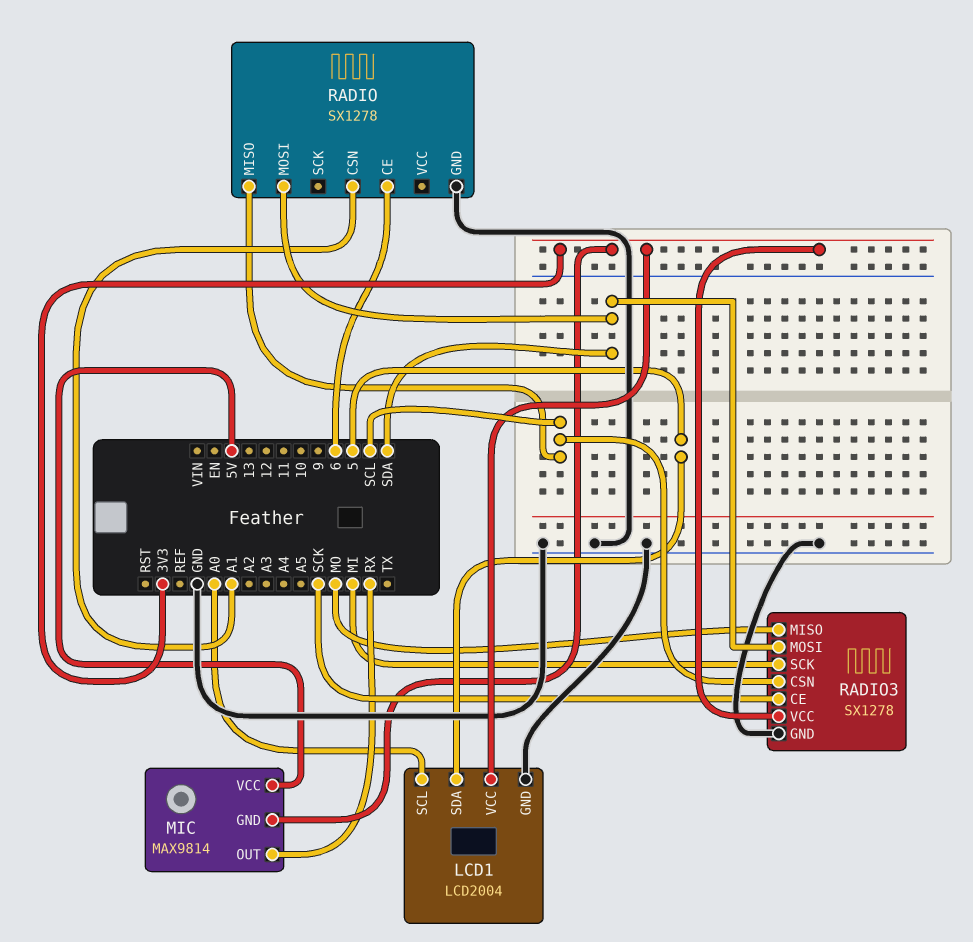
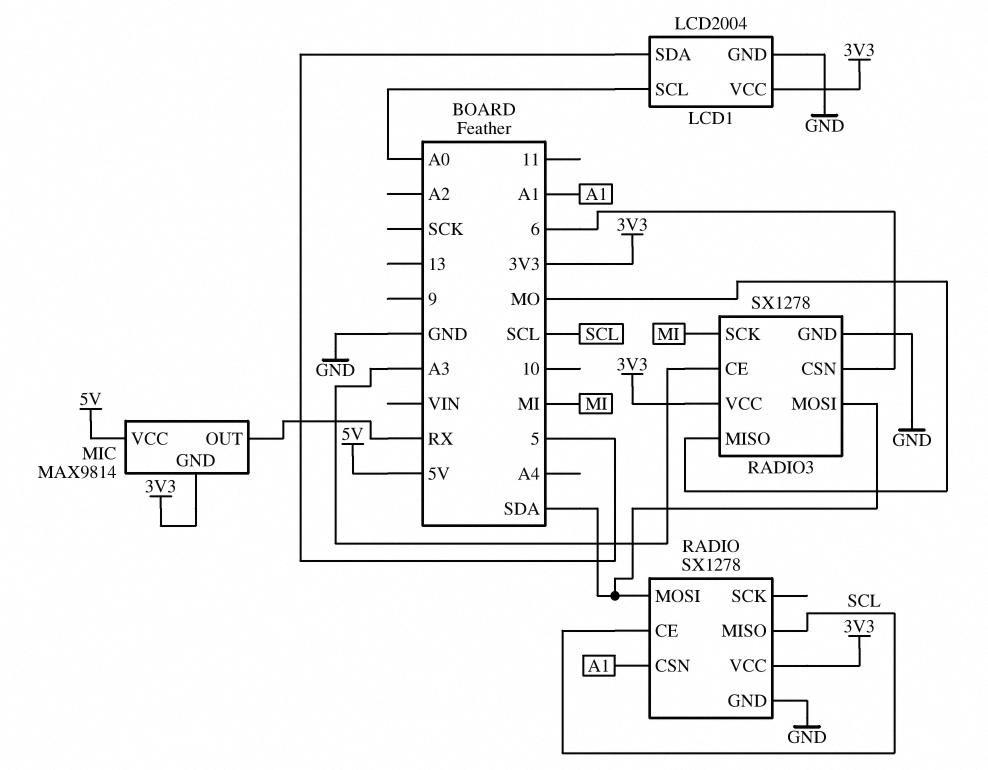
RADIO pin CE: 6 -> SCL
RADIO pin VCC: none -> 3V3
RADIO3 pin CE: SCK -> A3
RADIO3 pin CSN: SCL -> 6

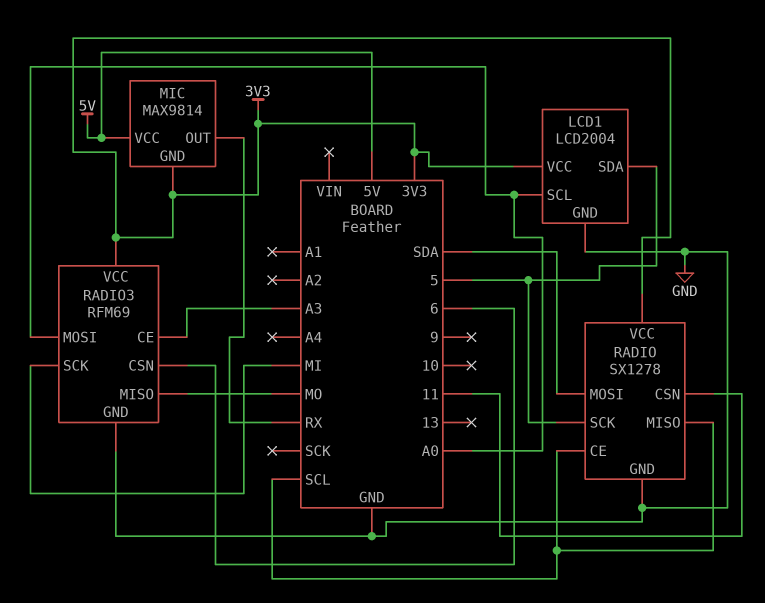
RADIO pin CSN: A1 -> 11
RADIO pin SCK: none -> 5
RADIO3: SX1278 -> RFM69
RADIO3 pin MOSI: SDA -> A0

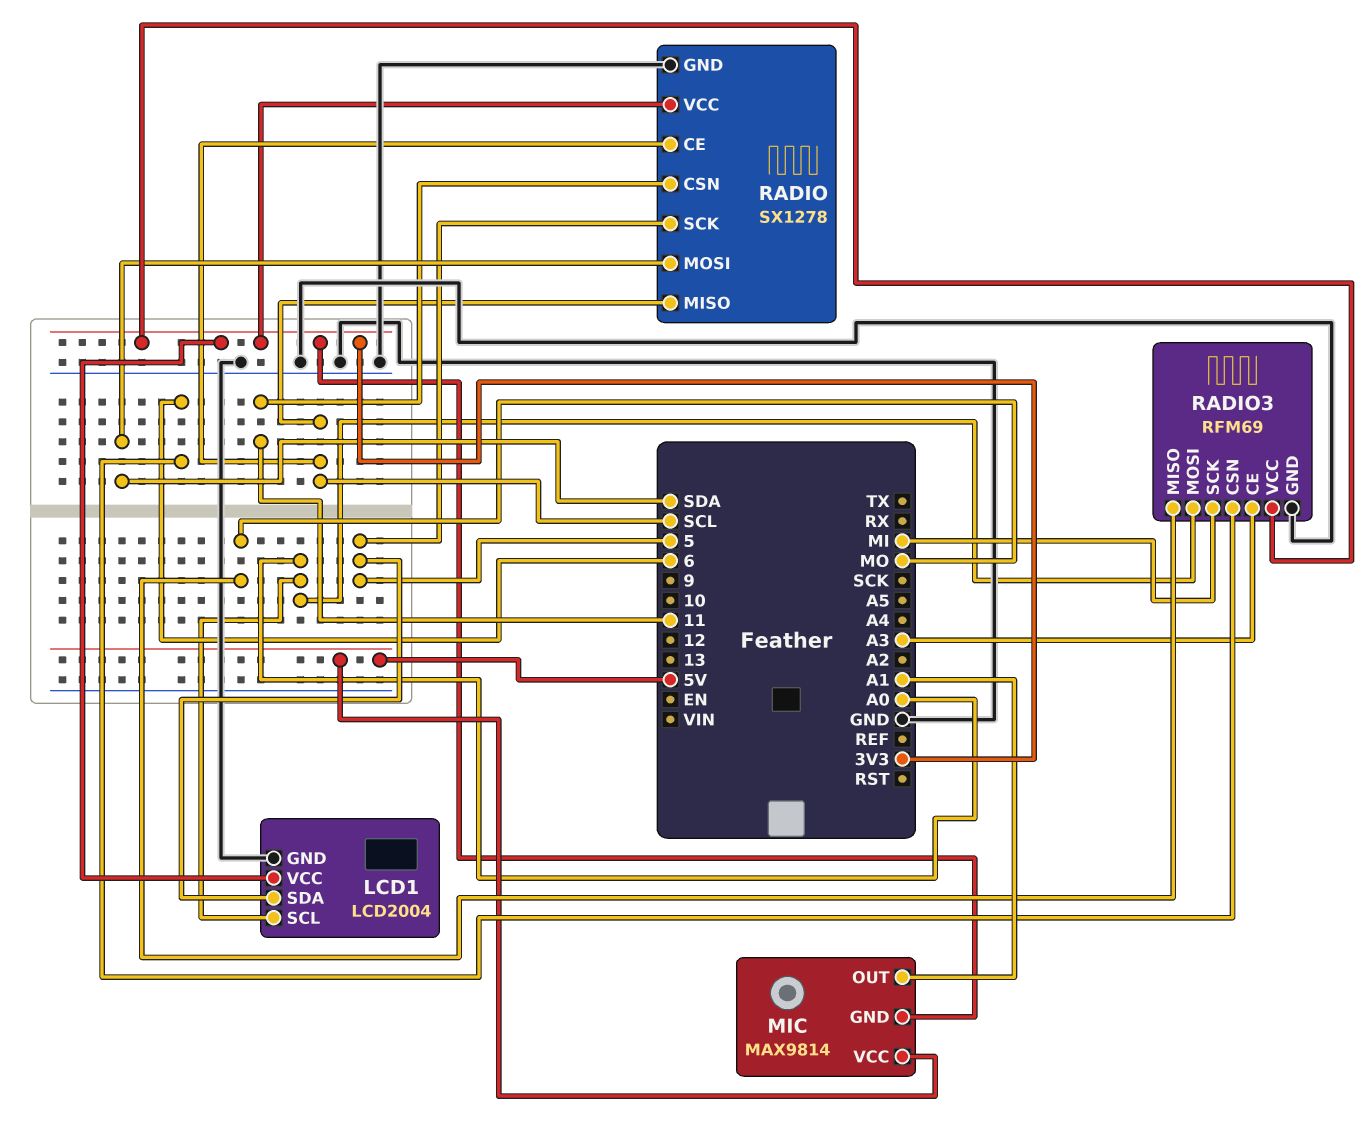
MIC pin OUT: RX -> A1

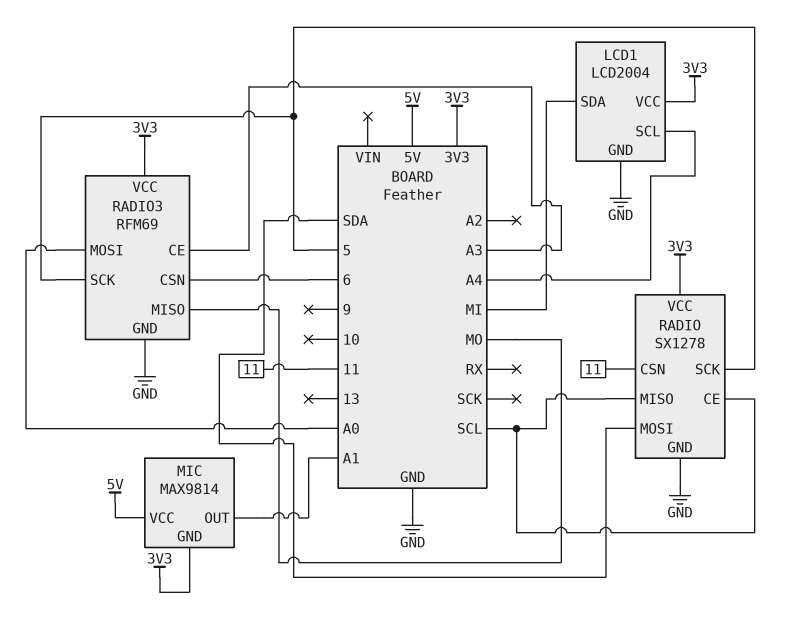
LCD1 pin SCL: A0 -> A4
LCD1 pin SDA: 5 -> MI
RADIO3 pin SCK: MI -> 5

